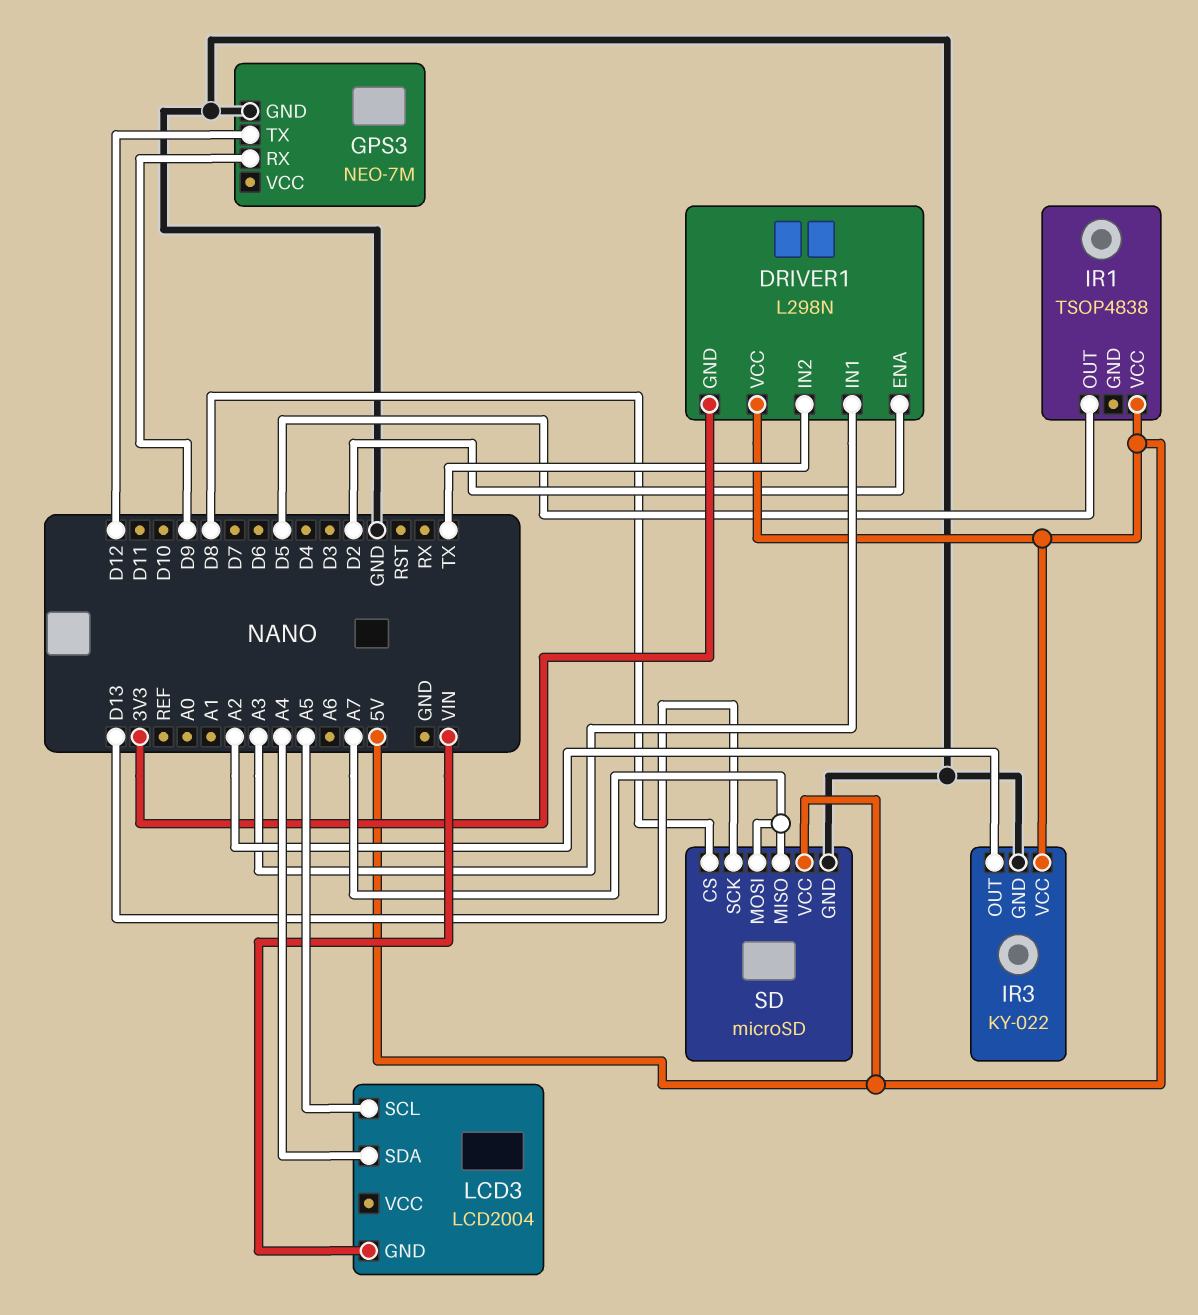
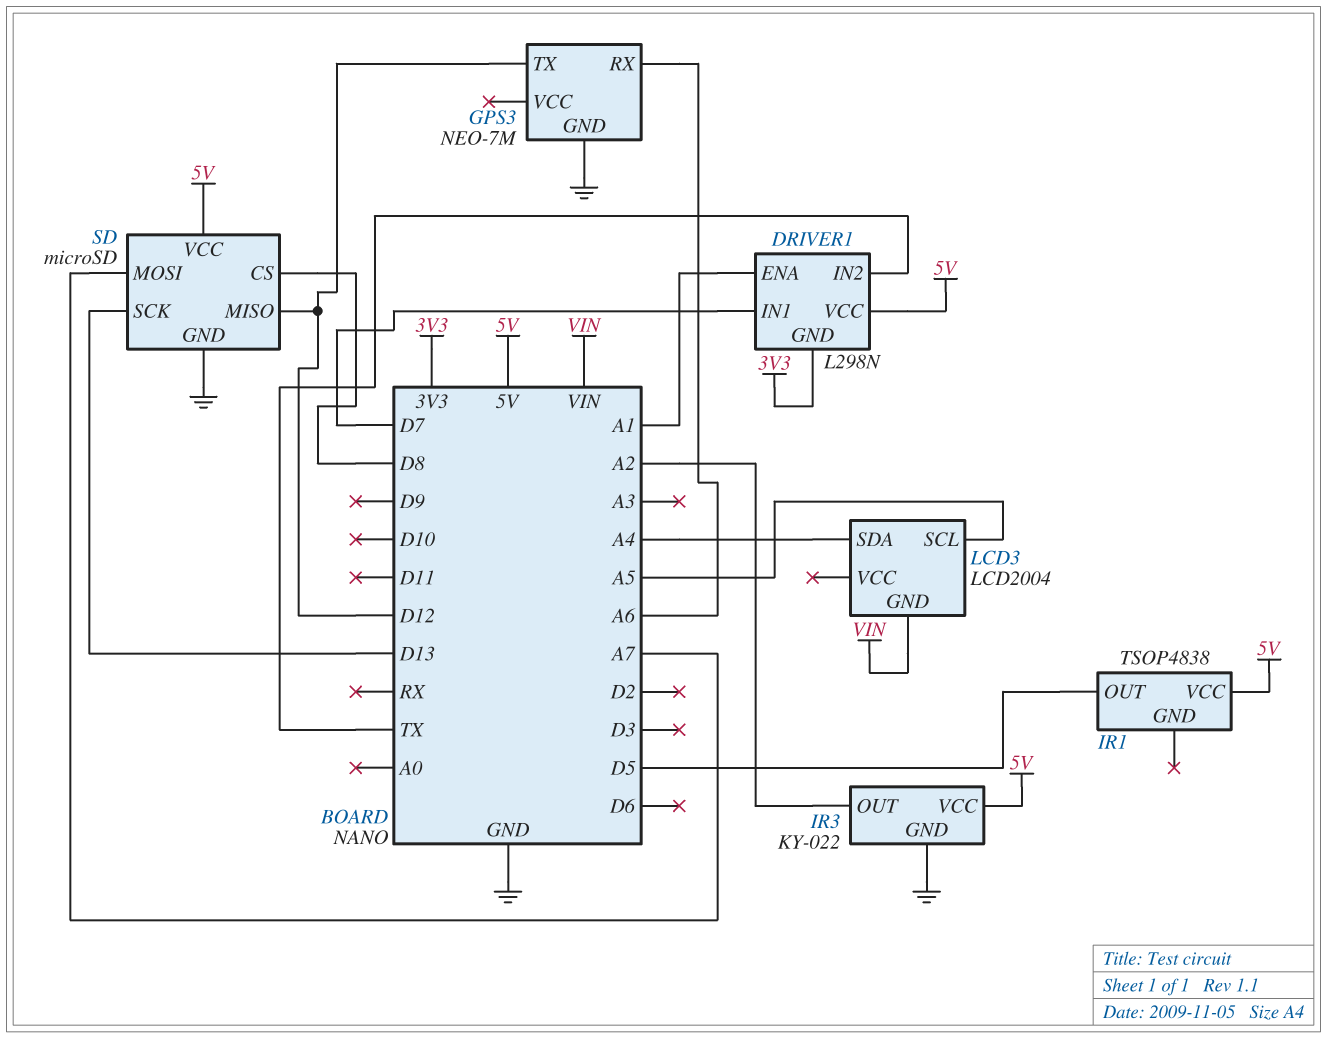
DRIVER1 pin ENA: D2 -> A1
DRIVER1 pin IN1: A3 -> D7
GPS3 pin RX: D9 -> A6
SD pin MISO: A7 -> D12

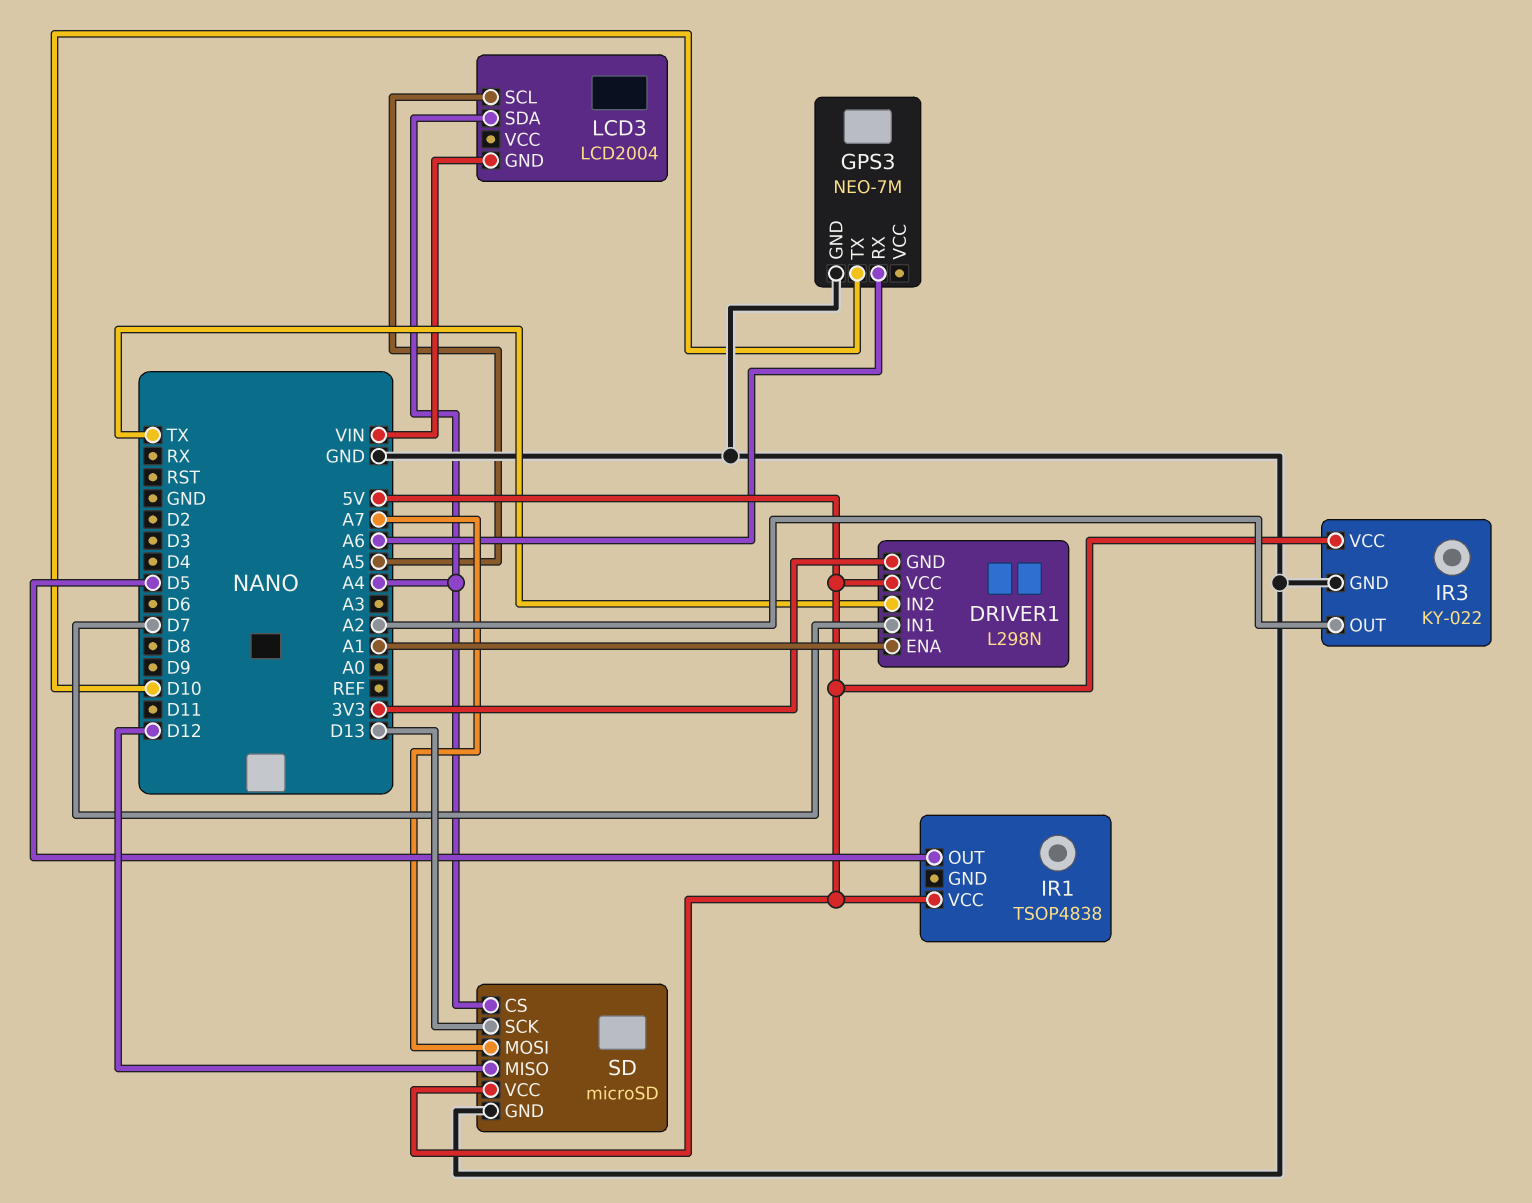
GPS3 pin TX: D12 -> D10
SD pin CS: D8 -> A4

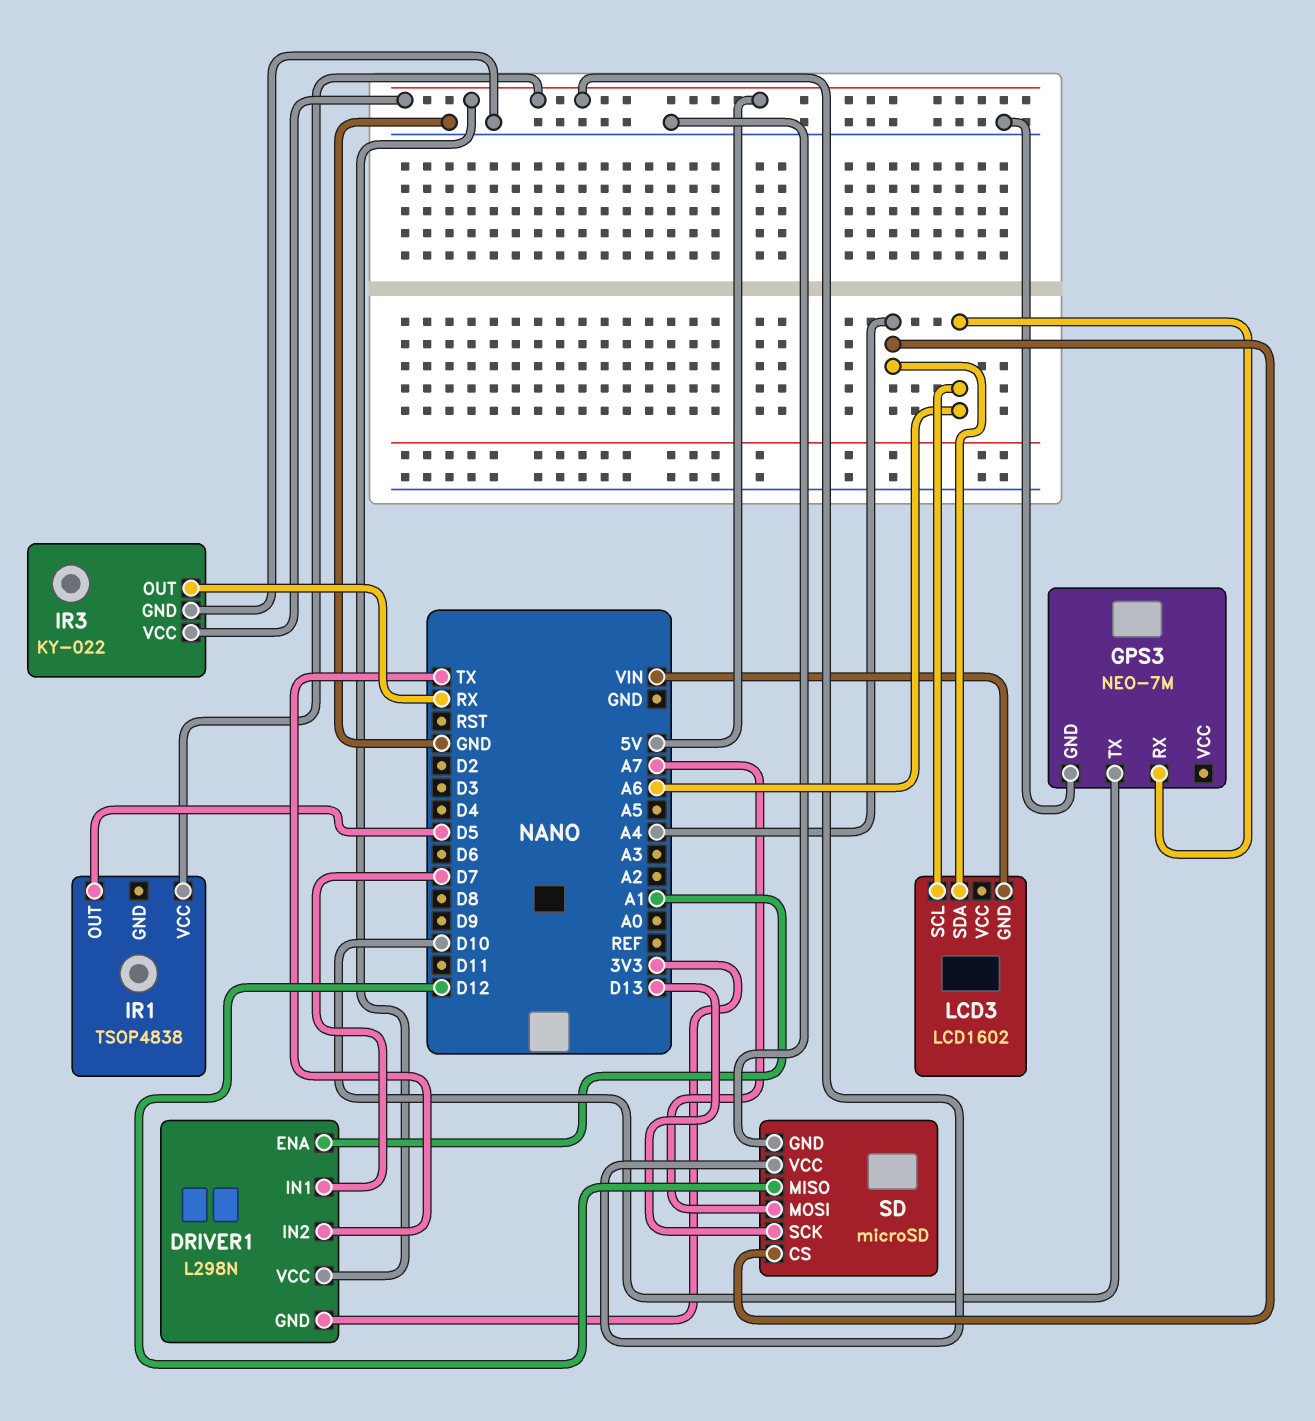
IR3 pin OUT: A2 -> RX
LCD3: LCD2004 -> LCD1602
LCD3 pin SCL: A5 -> A6

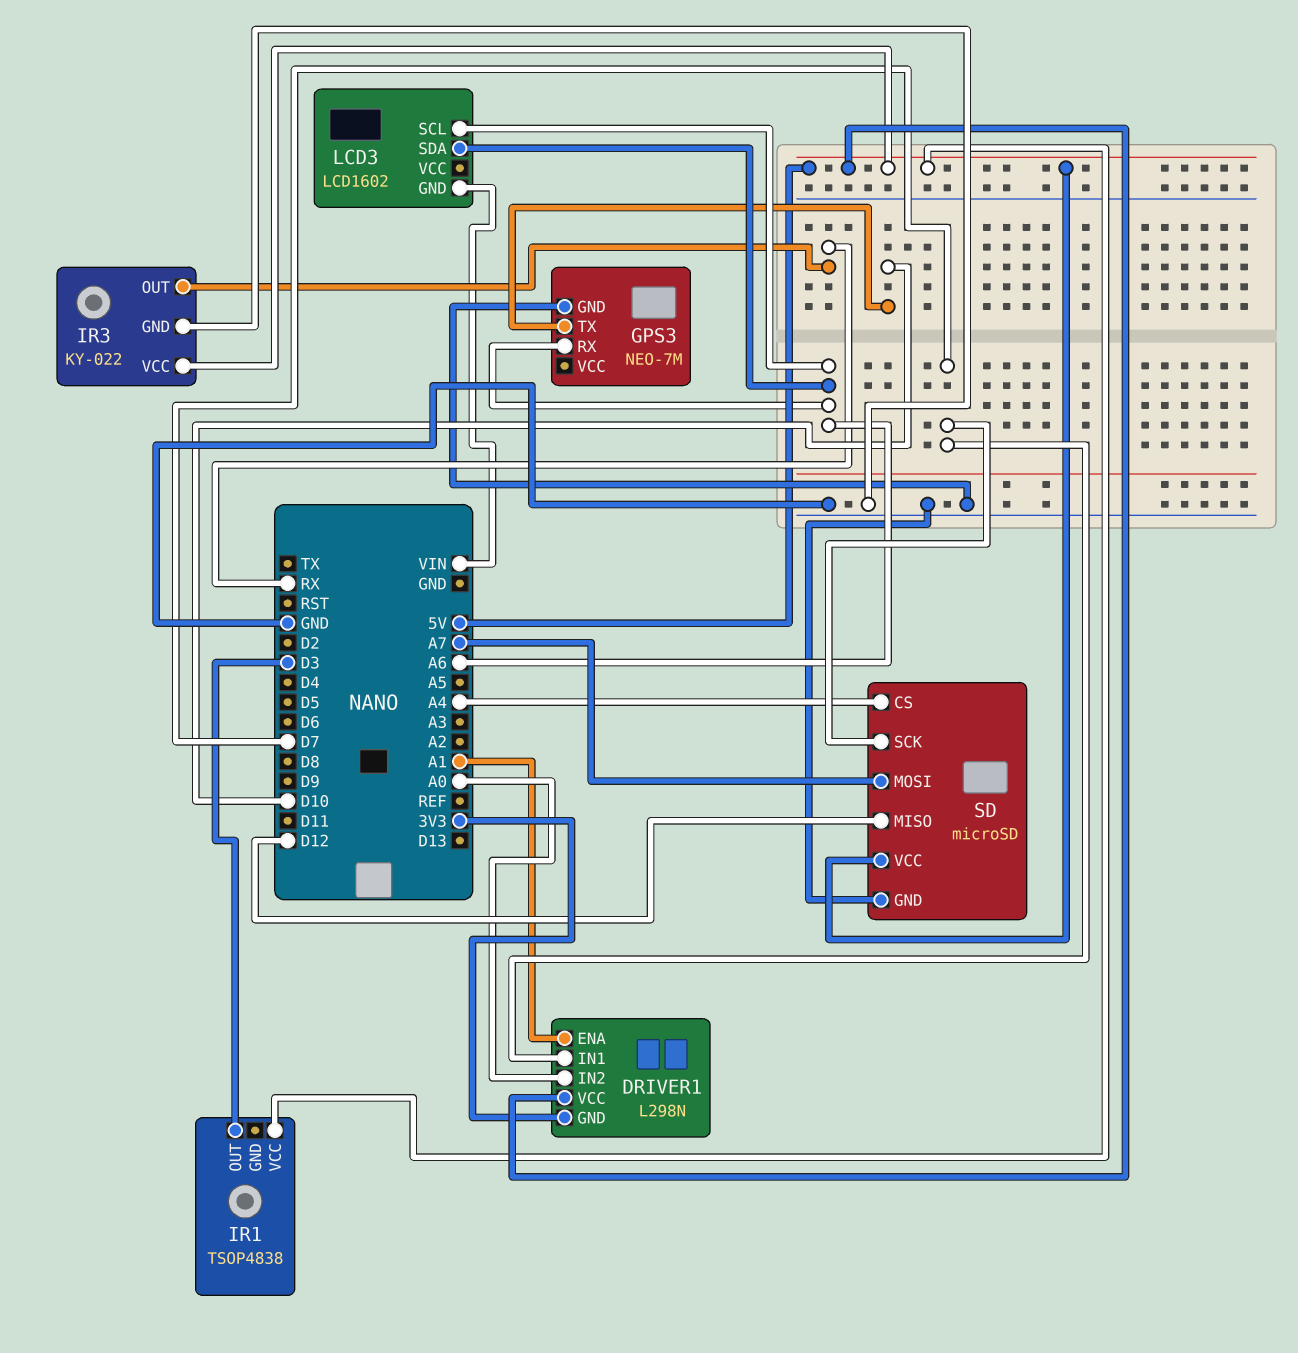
DRIVER1 pin IN2: TX -> A0
IR1 pin OUT: D5 -> D3
LCD3 pin SDA: A4 -> A6
SD pin SCK: D13 -> D7

